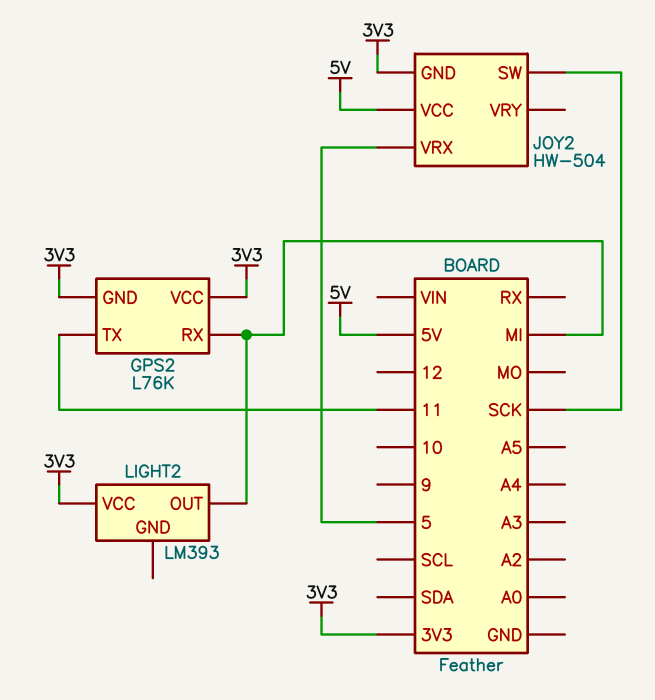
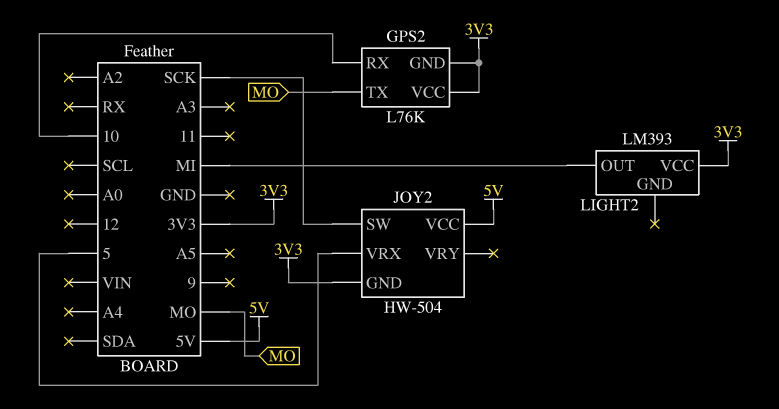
GPS2 pin RX: MI -> 10
GPS2 pin TX: 11 -> MO

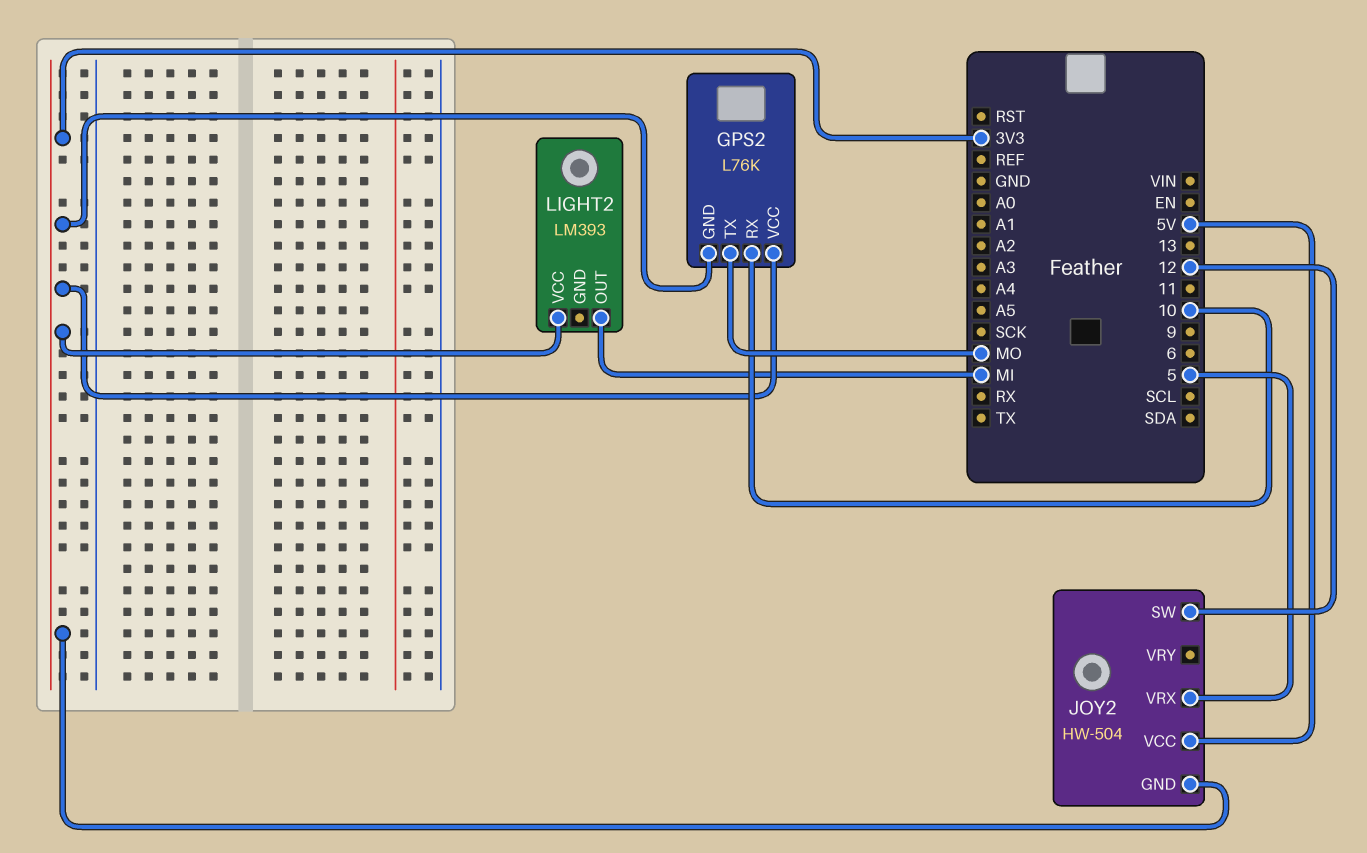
JOY2 pin SW: SCK -> 12

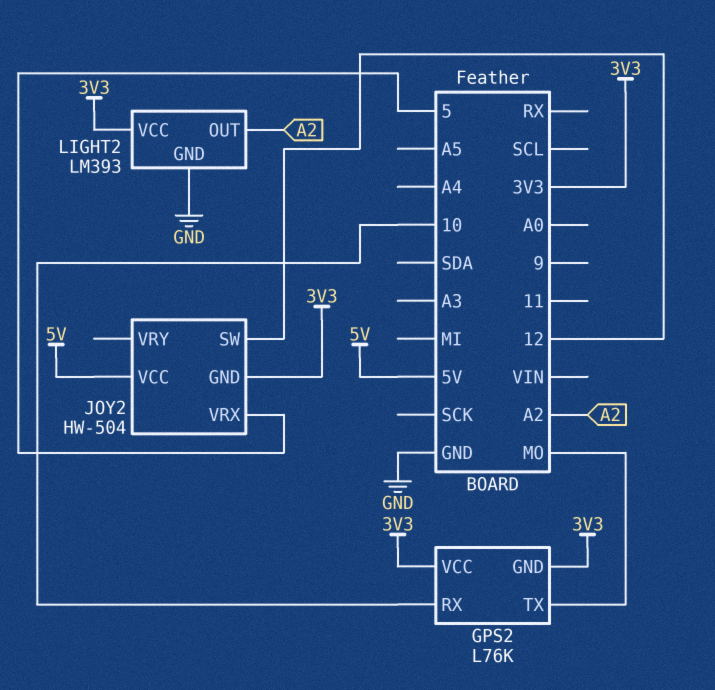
LIGHT2 pin GND: none -> GND
LIGHT2 pin OUT: MI -> A2

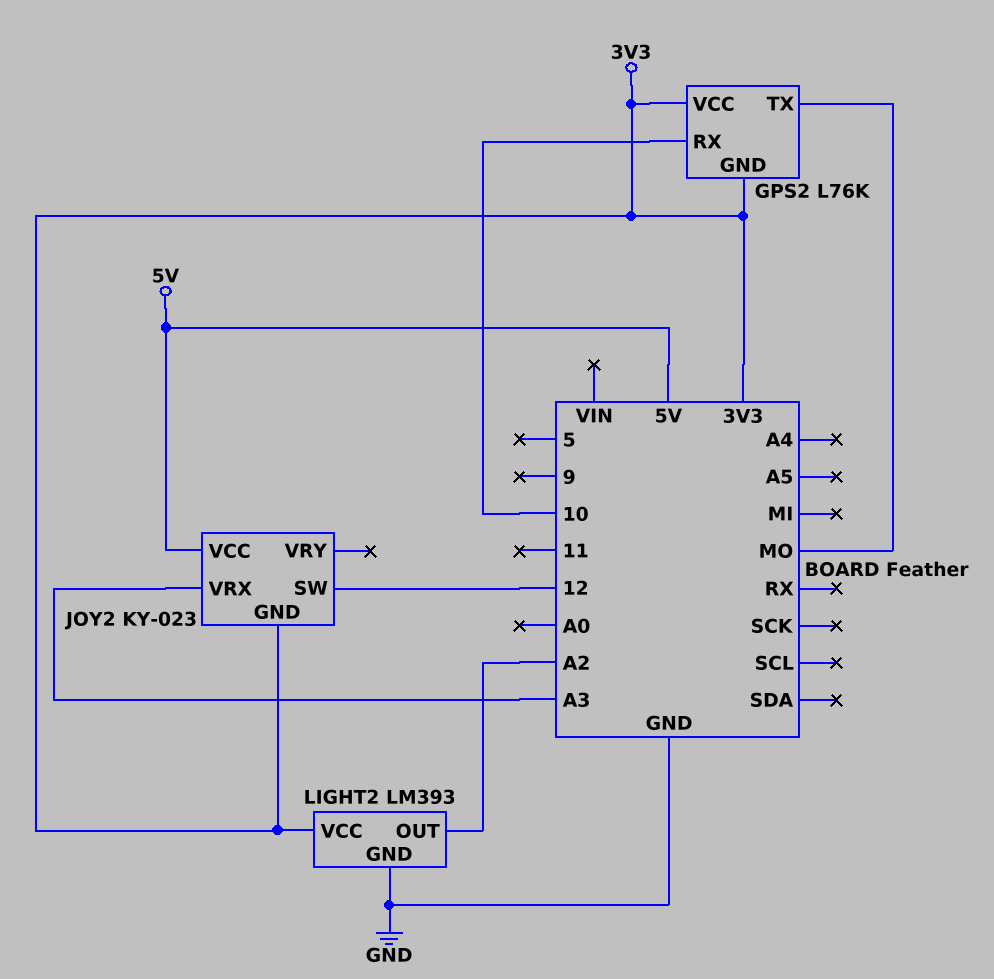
JOY2: HW-504 -> KY-023
JOY2 pin VRX: 5 -> A3

